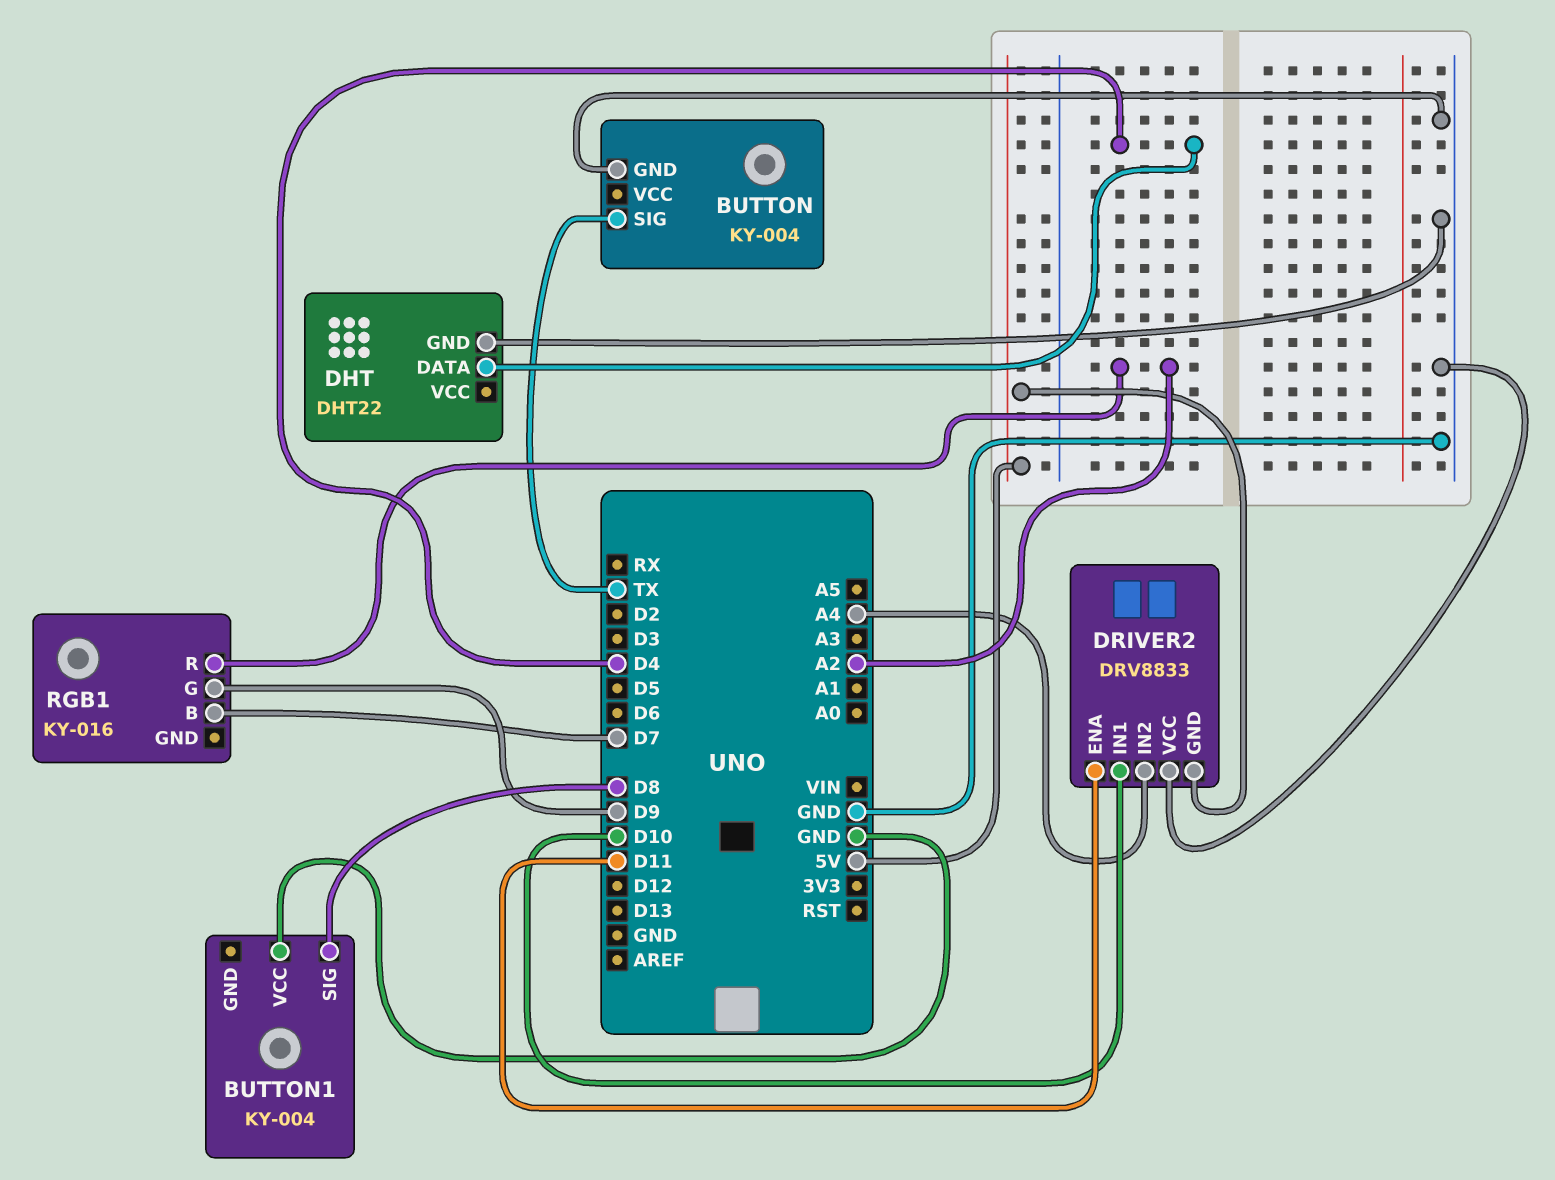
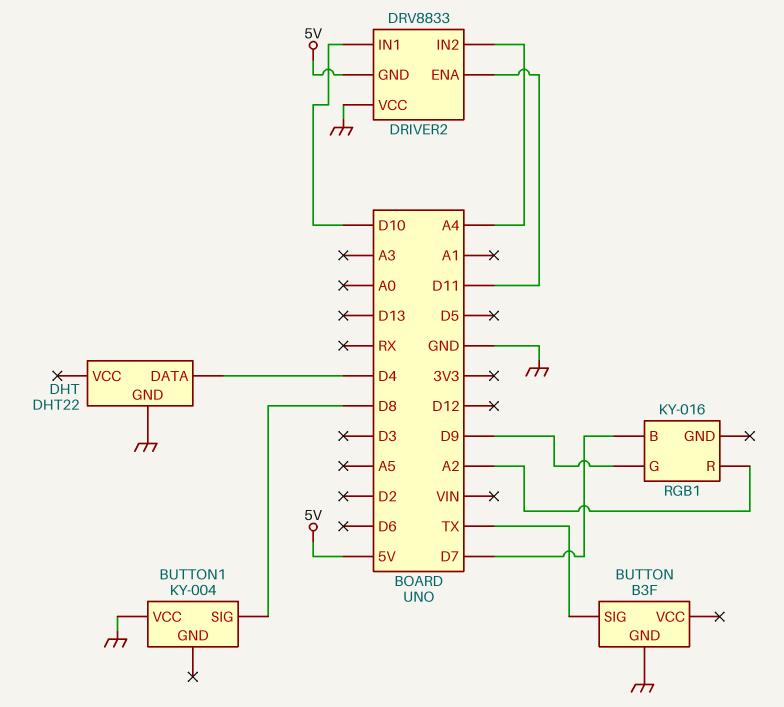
BUTTON: KY-004 -> B3F

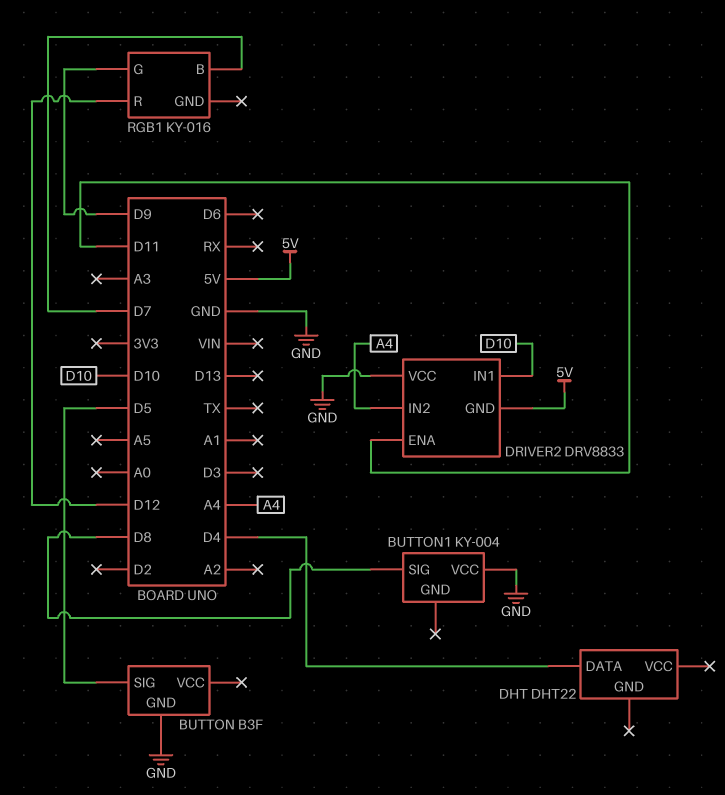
BUTTON pin SIG: TX -> D5
DHT pin GND: GND -> none
RGB1 pin R: A2 -> D12

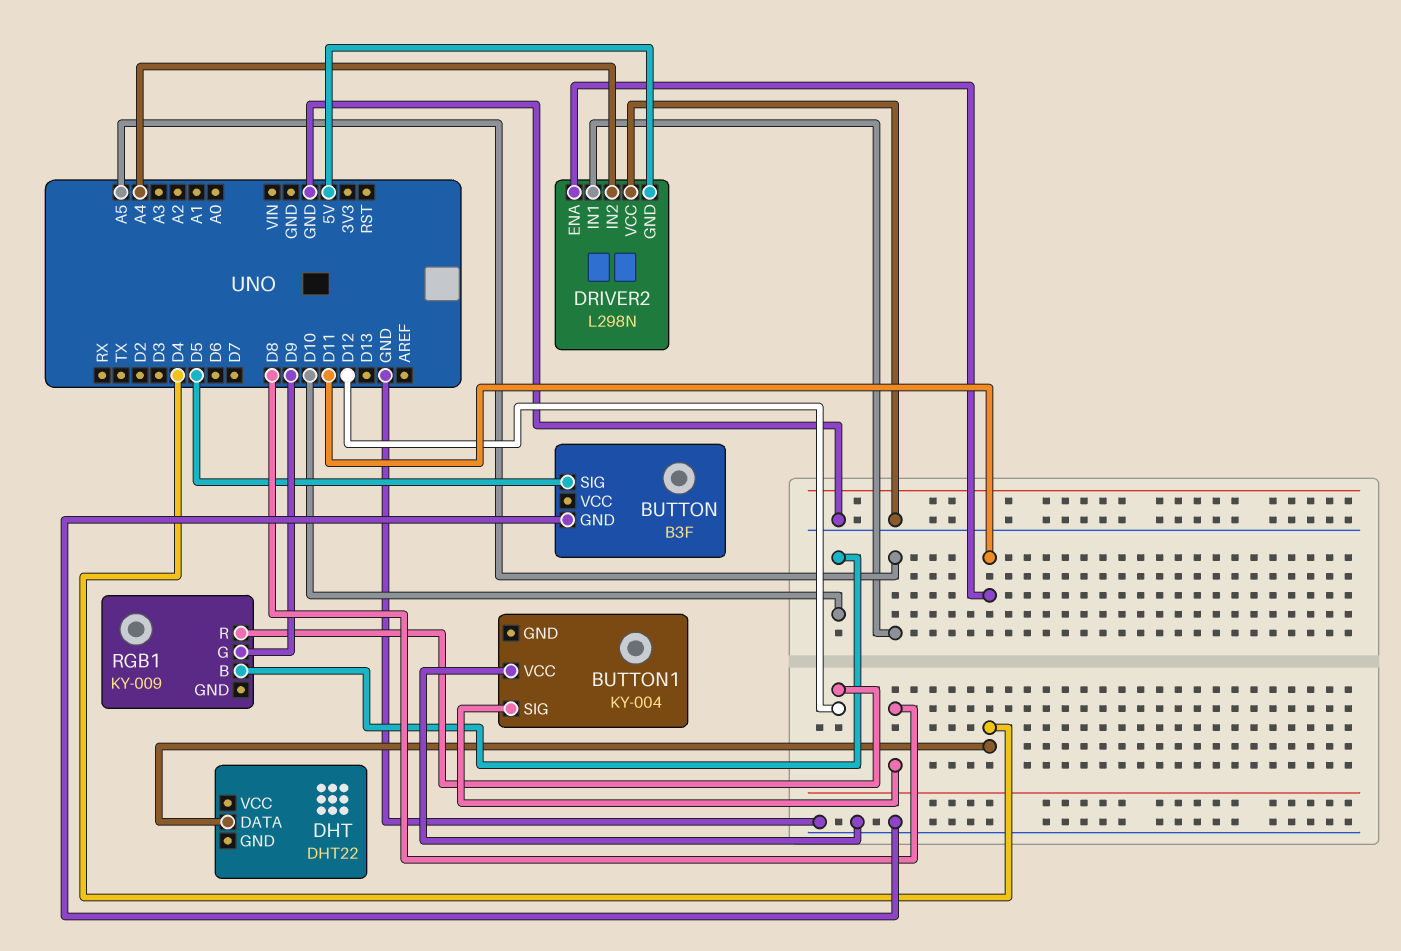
DRIVER2: DRV8833 -> L298N
DRIVER2 pin IN1: D10 -> A5
RGB1: KY-016 -> KY-009
RGB1 pin B: D7 -> D10

